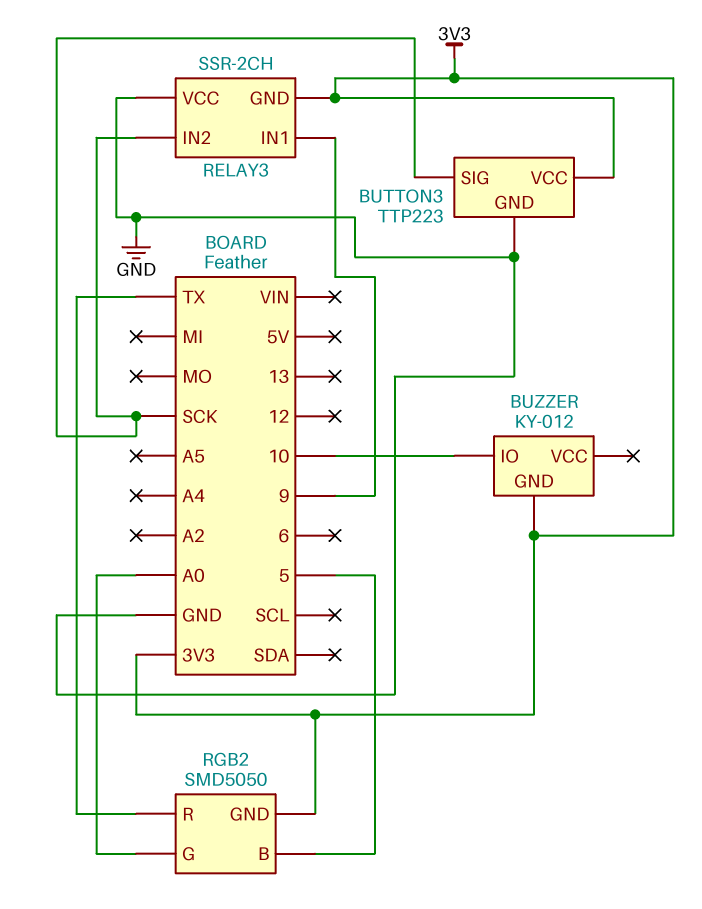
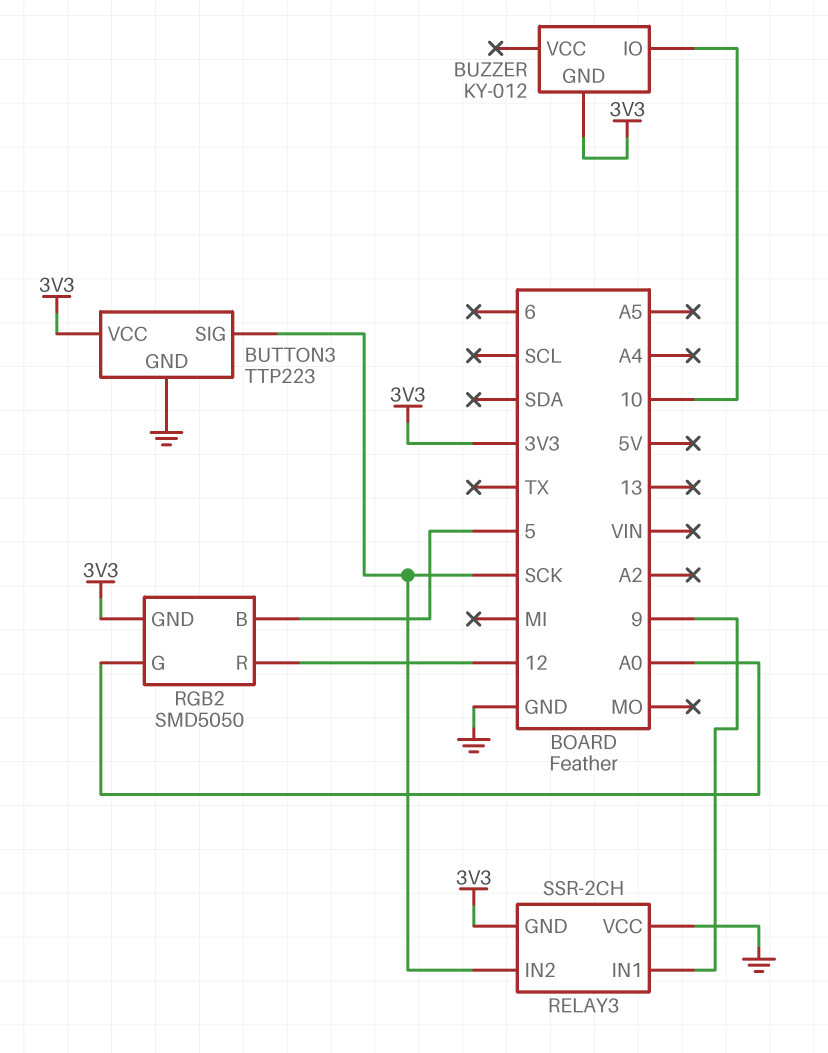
RGB2 pin R: TX -> 12

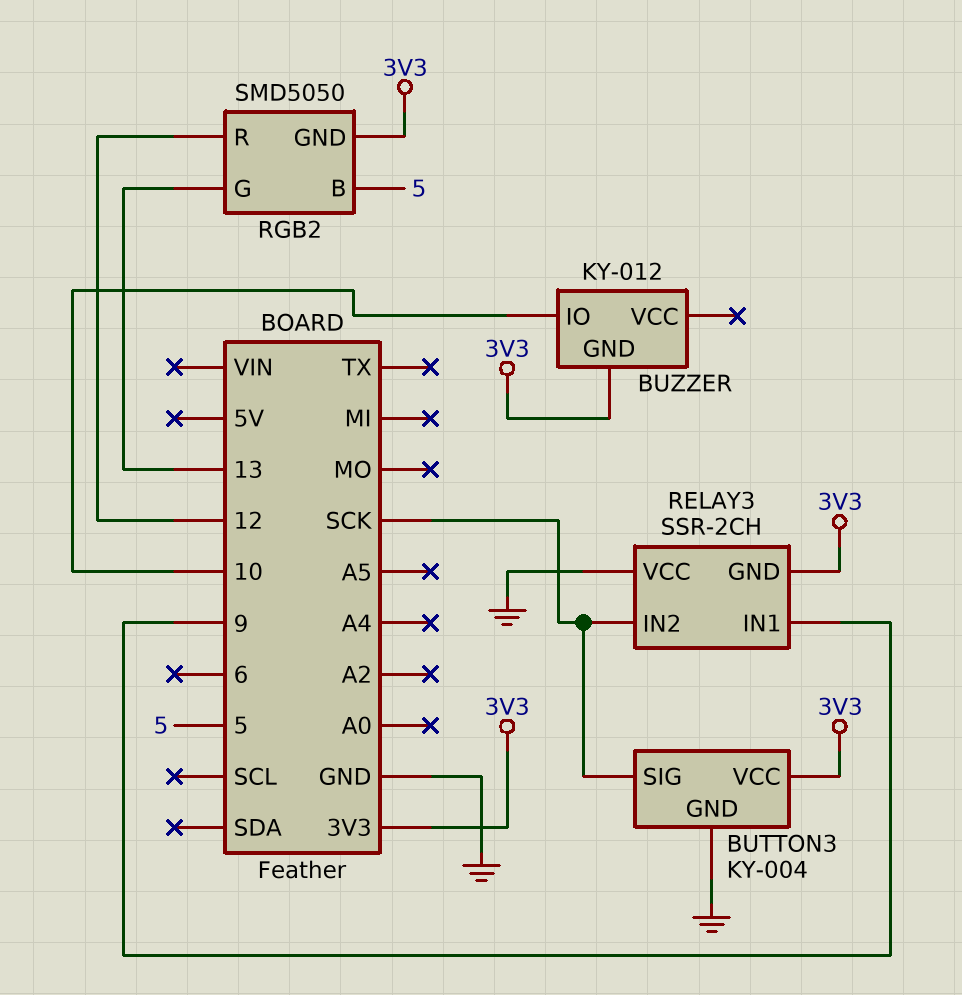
BUTTON3: TTP223 -> KY-004
RGB2 pin G: A0 -> 13

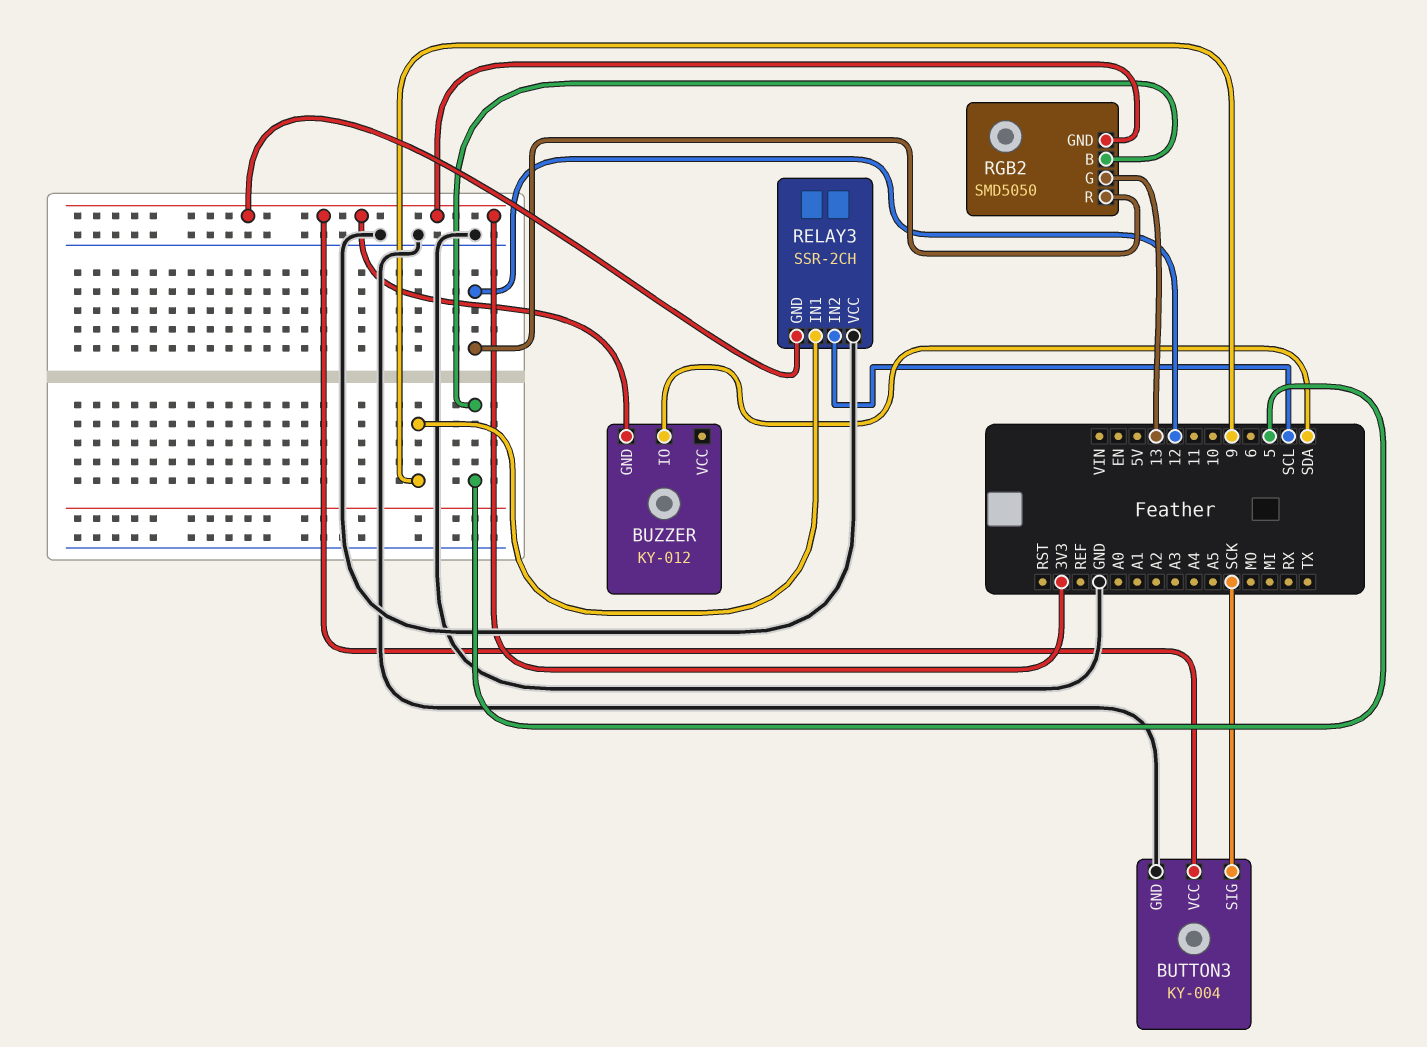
BUZZER pin IO: 10 -> SDA
RELAY3 pin IN2: SCK -> SCL

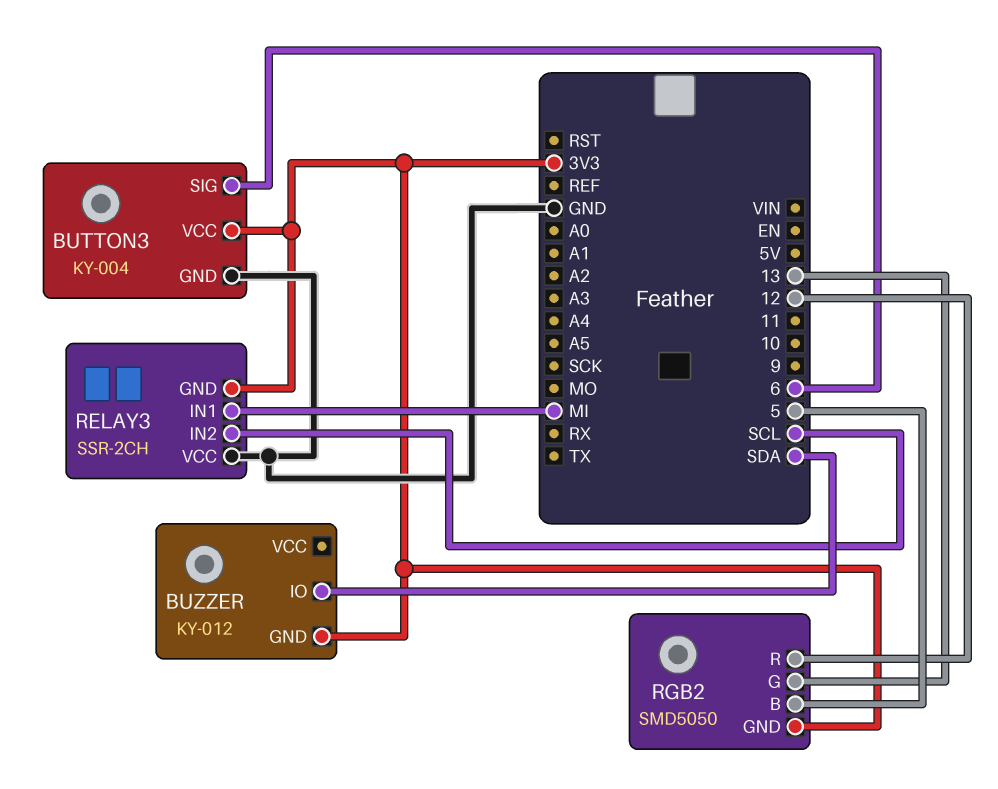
BUTTON3 pin SIG: SCK -> 6
RELAY3 pin IN1: 9 -> MI

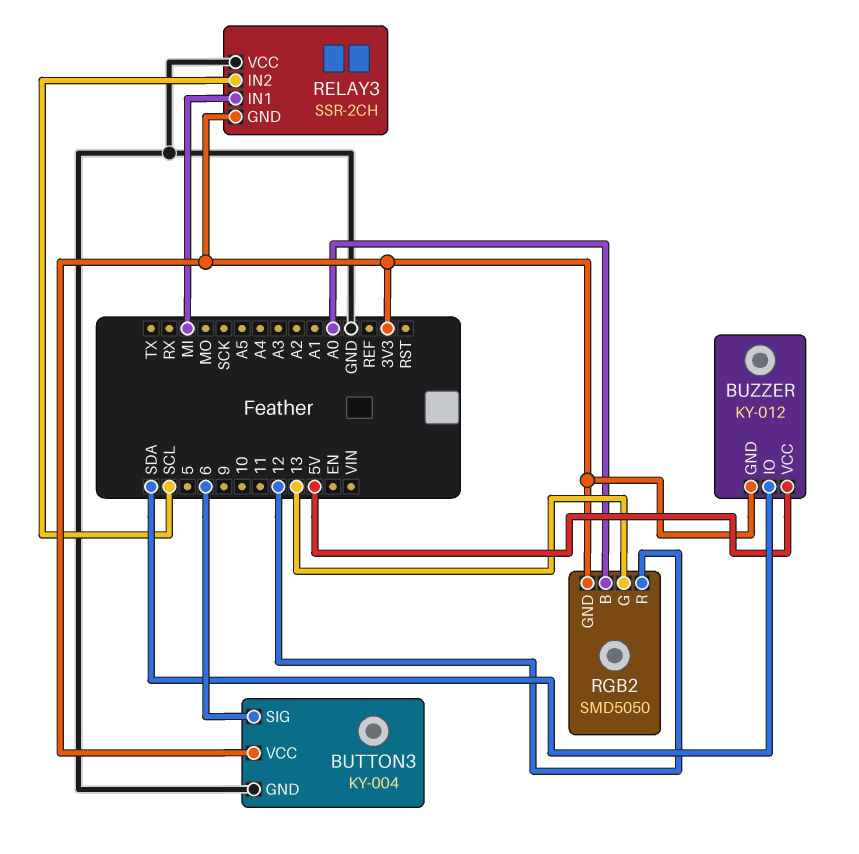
BUZZER pin VCC: none -> 5V
RGB2 pin B: 5 -> A0

